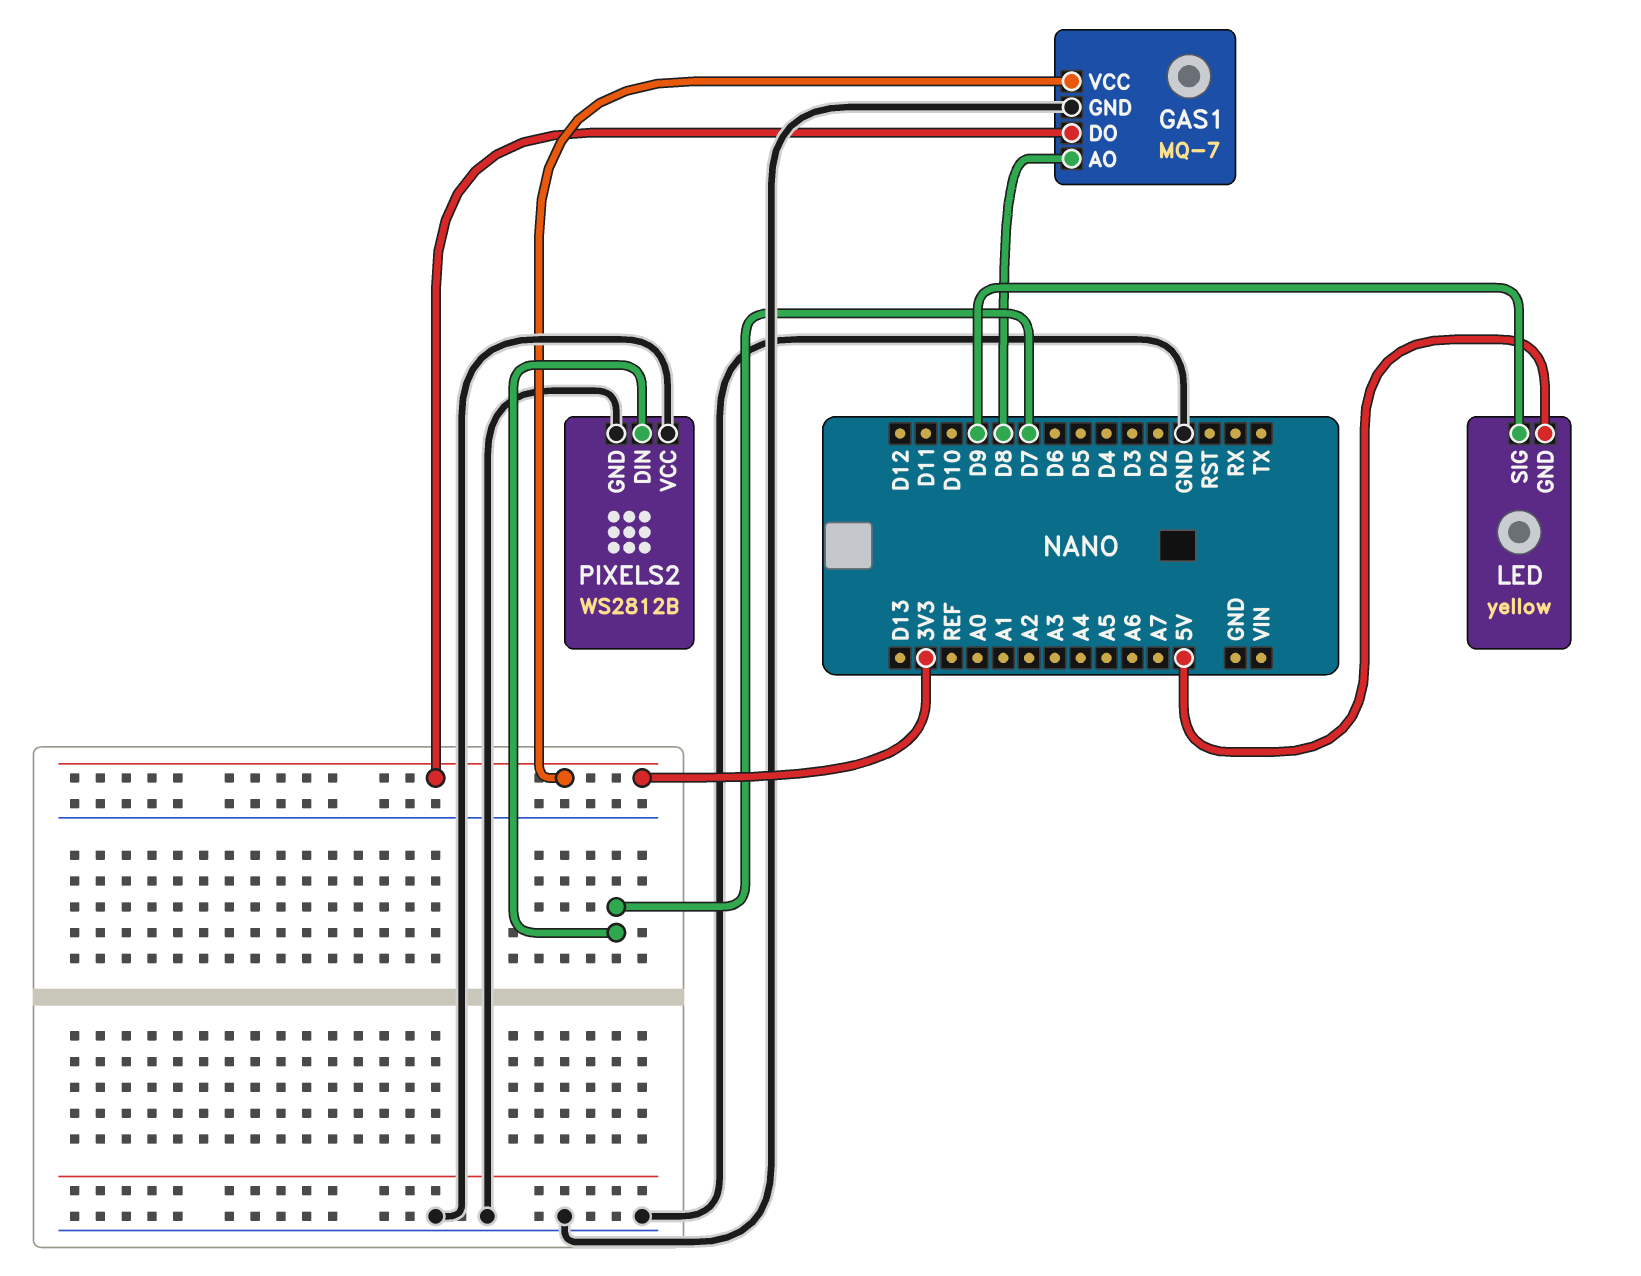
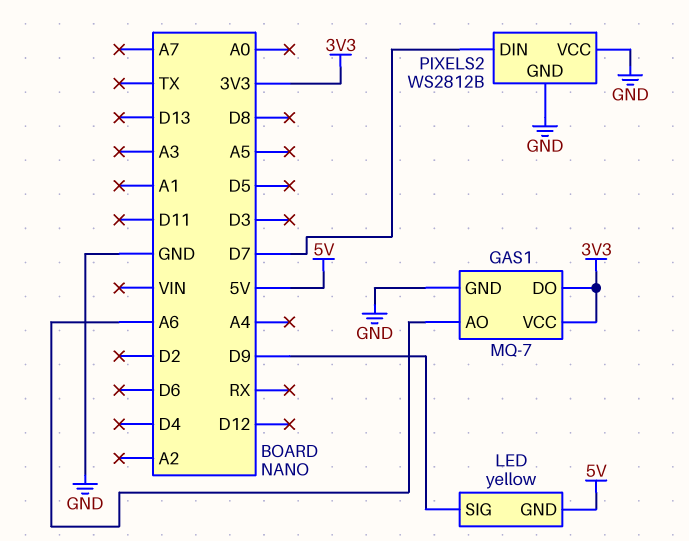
GAS1 pin AO: D8 -> A6

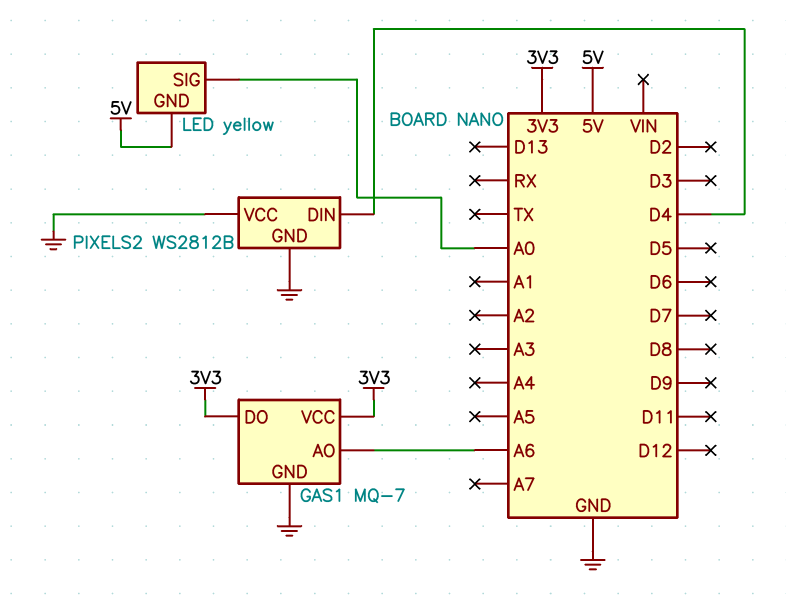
LED pin SIG: D9 -> A0
PIXELS2 pin DIN: D7 -> D4

